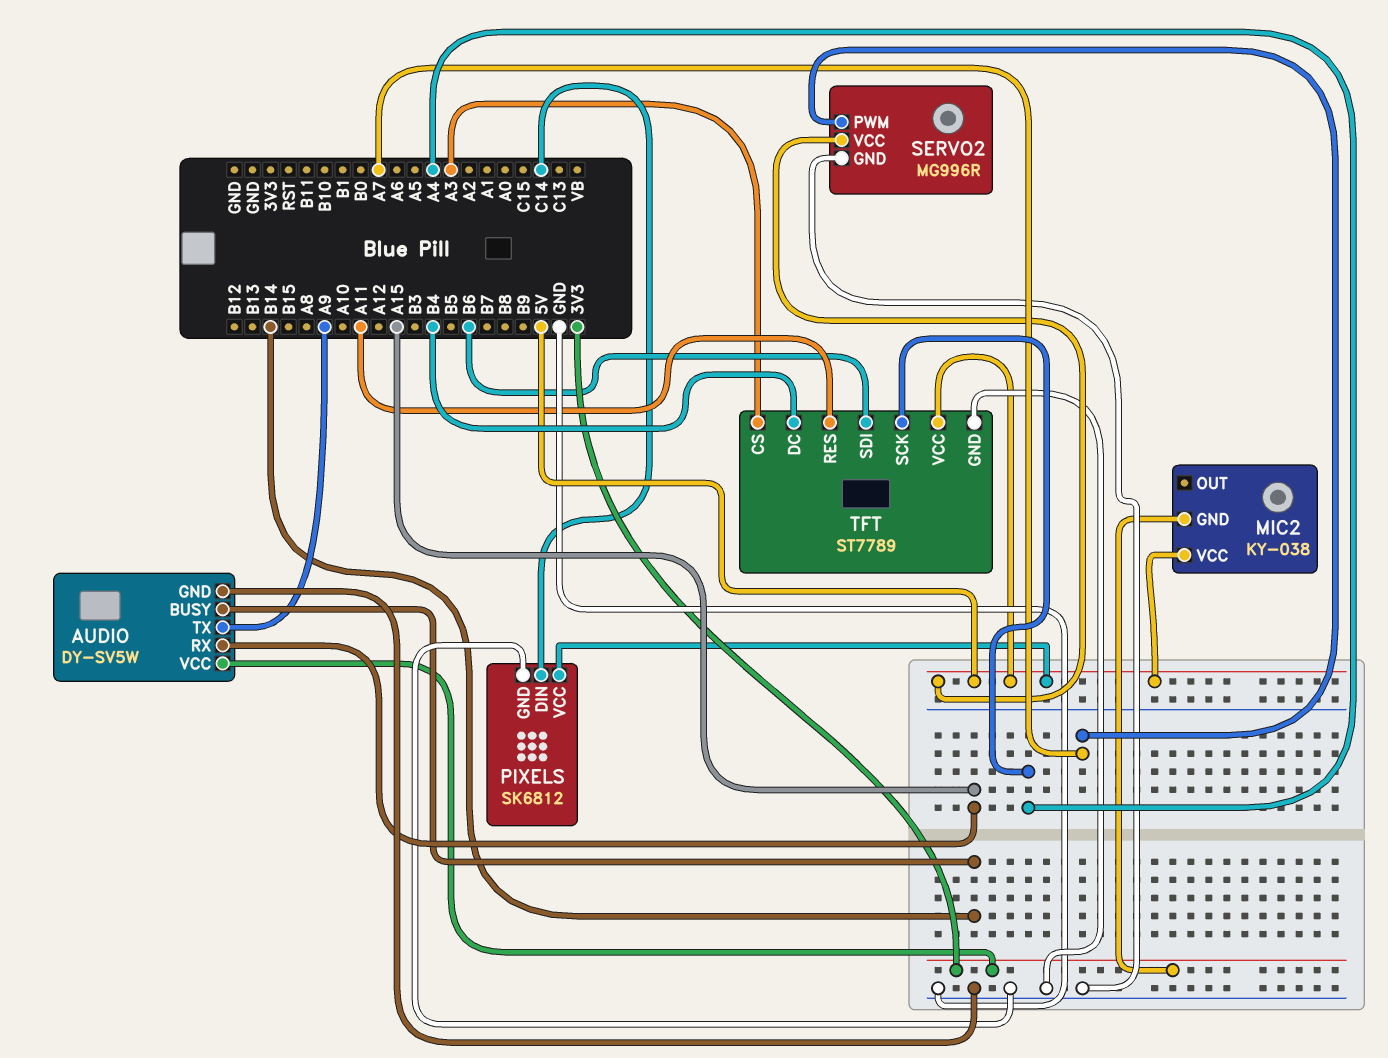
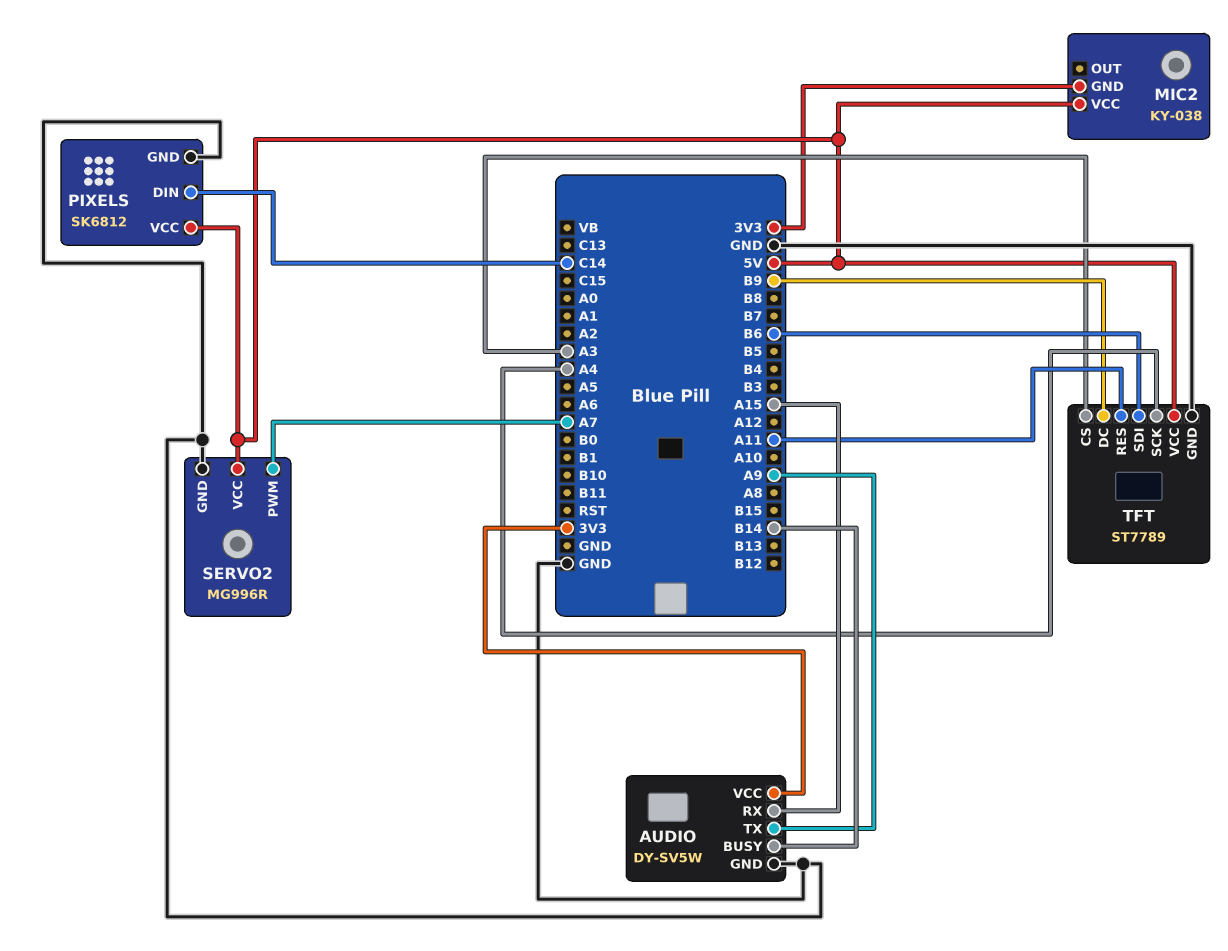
TFT pin DC: B4 -> B9

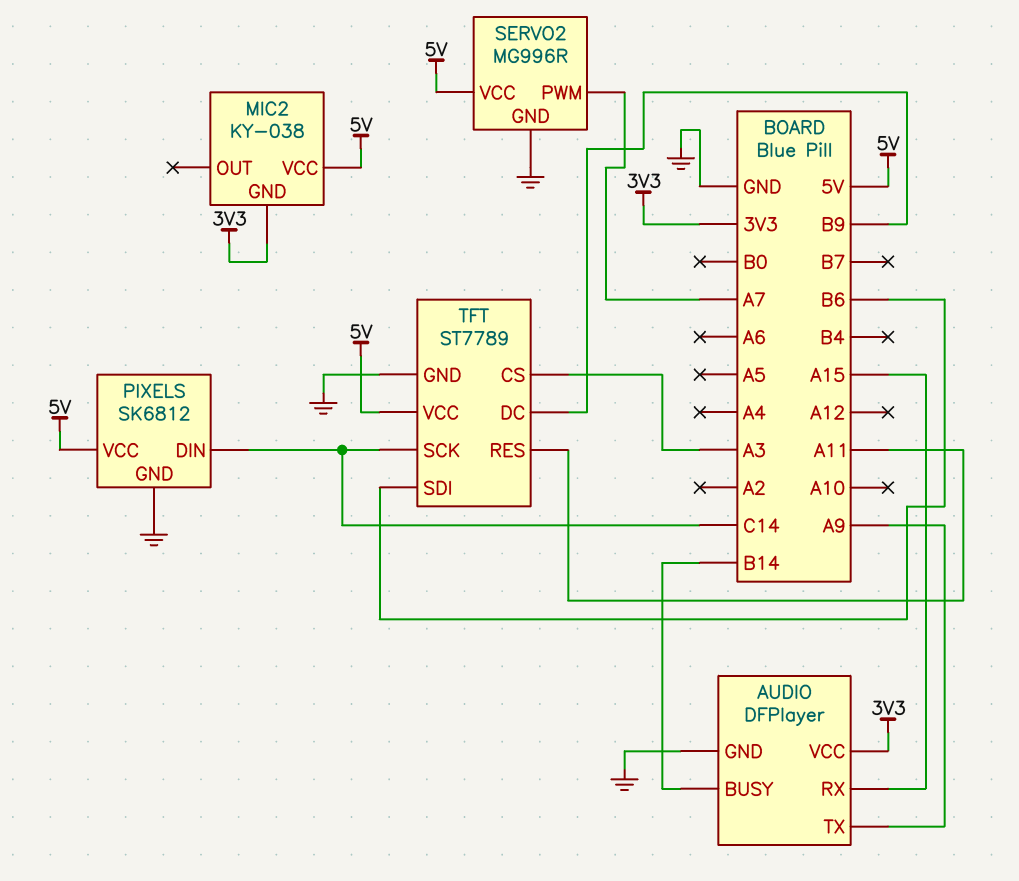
AUDIO: DY-SV5W -> DFPlayer
TFT pin SCK: A4 -> C14

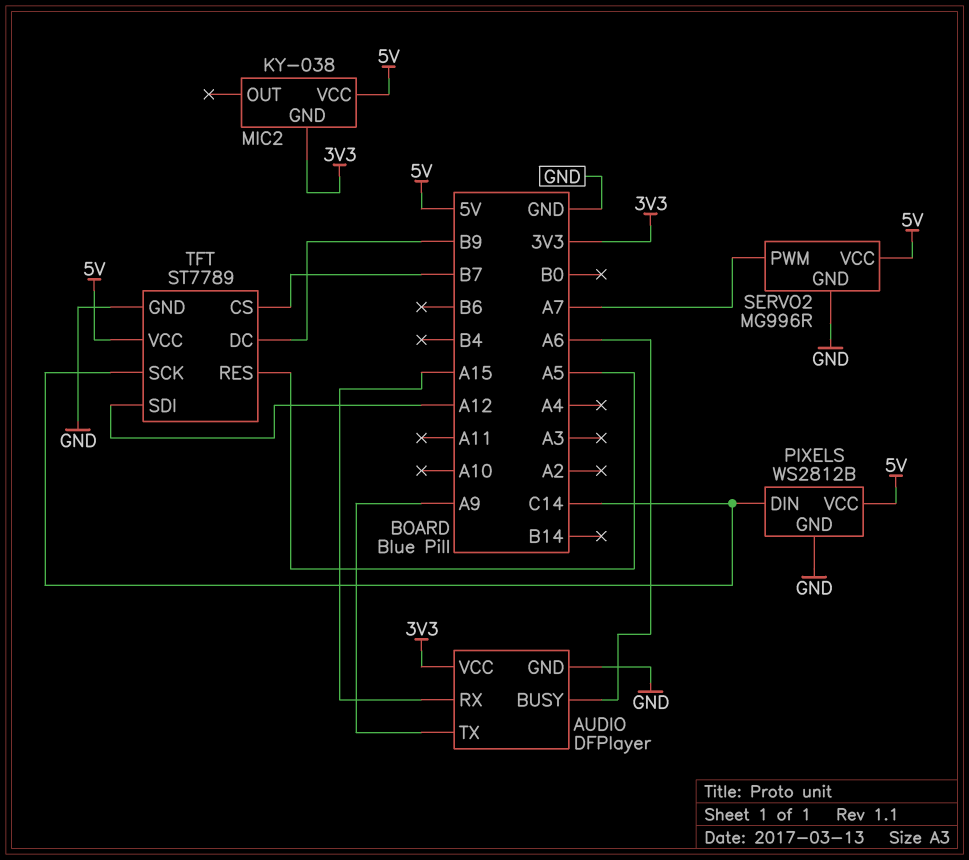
AUDIO pin BUSY: B14 -> A6
PIXELS: SK6812 -> WS2812B
TFT pin CS: A3 -> B7
TFT pin RES: A11 -> A5
TFT pin SDI: B6 -> A12

